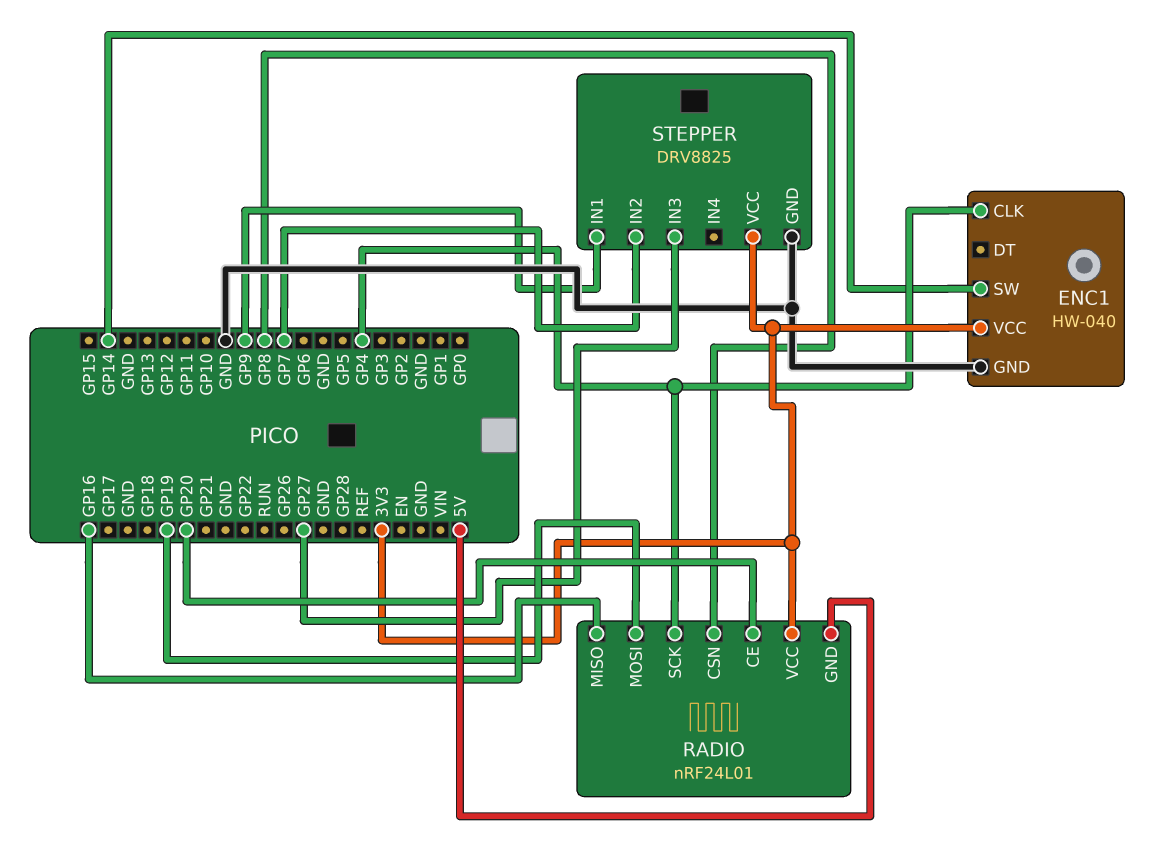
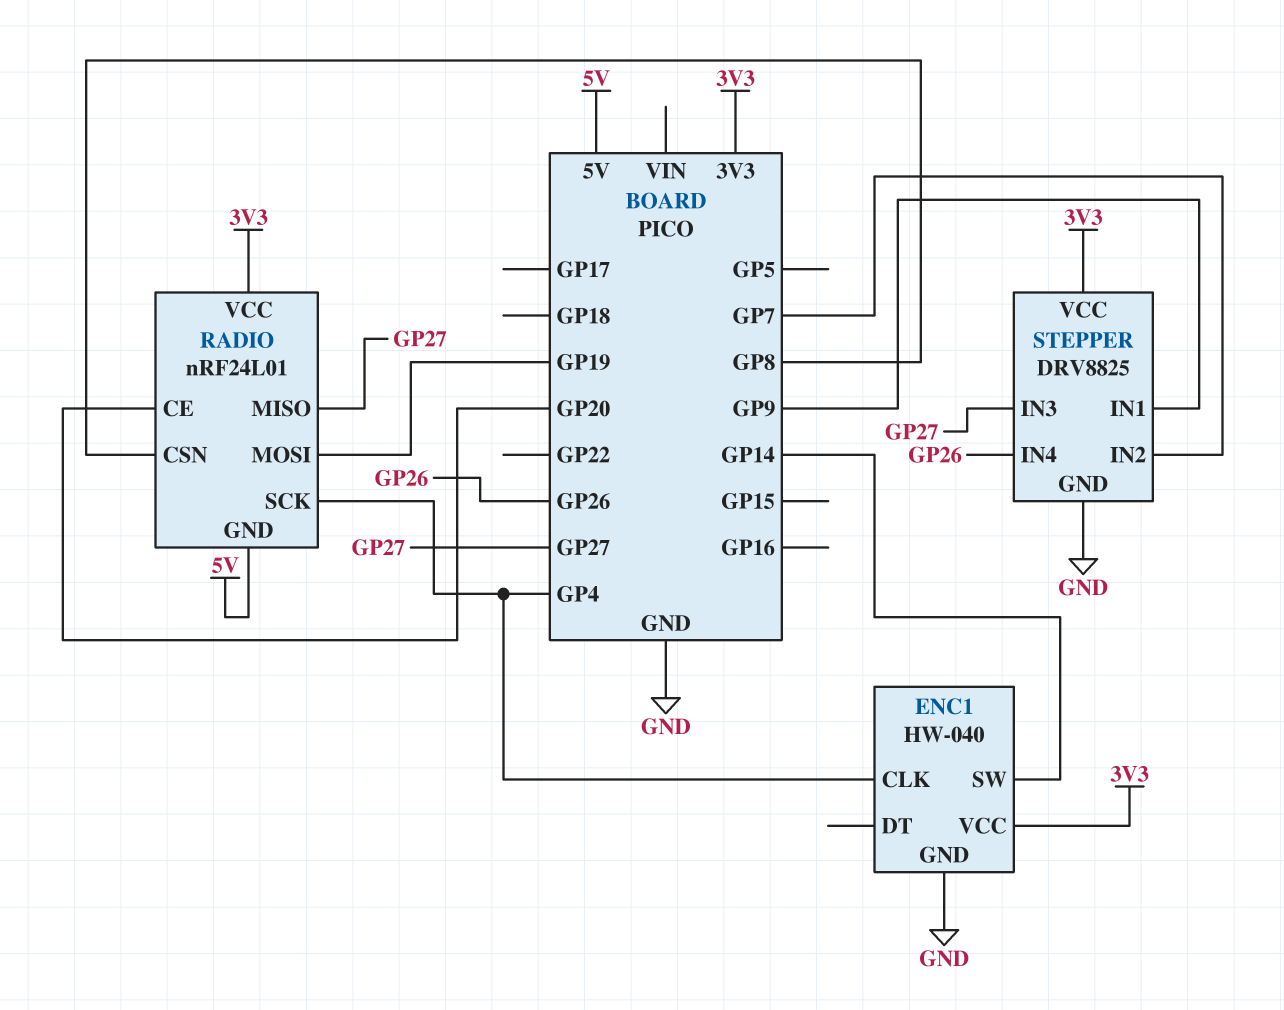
RADIO pin MISO: GP16 -> GP27
STEPPER pin IN4: none -> GP26

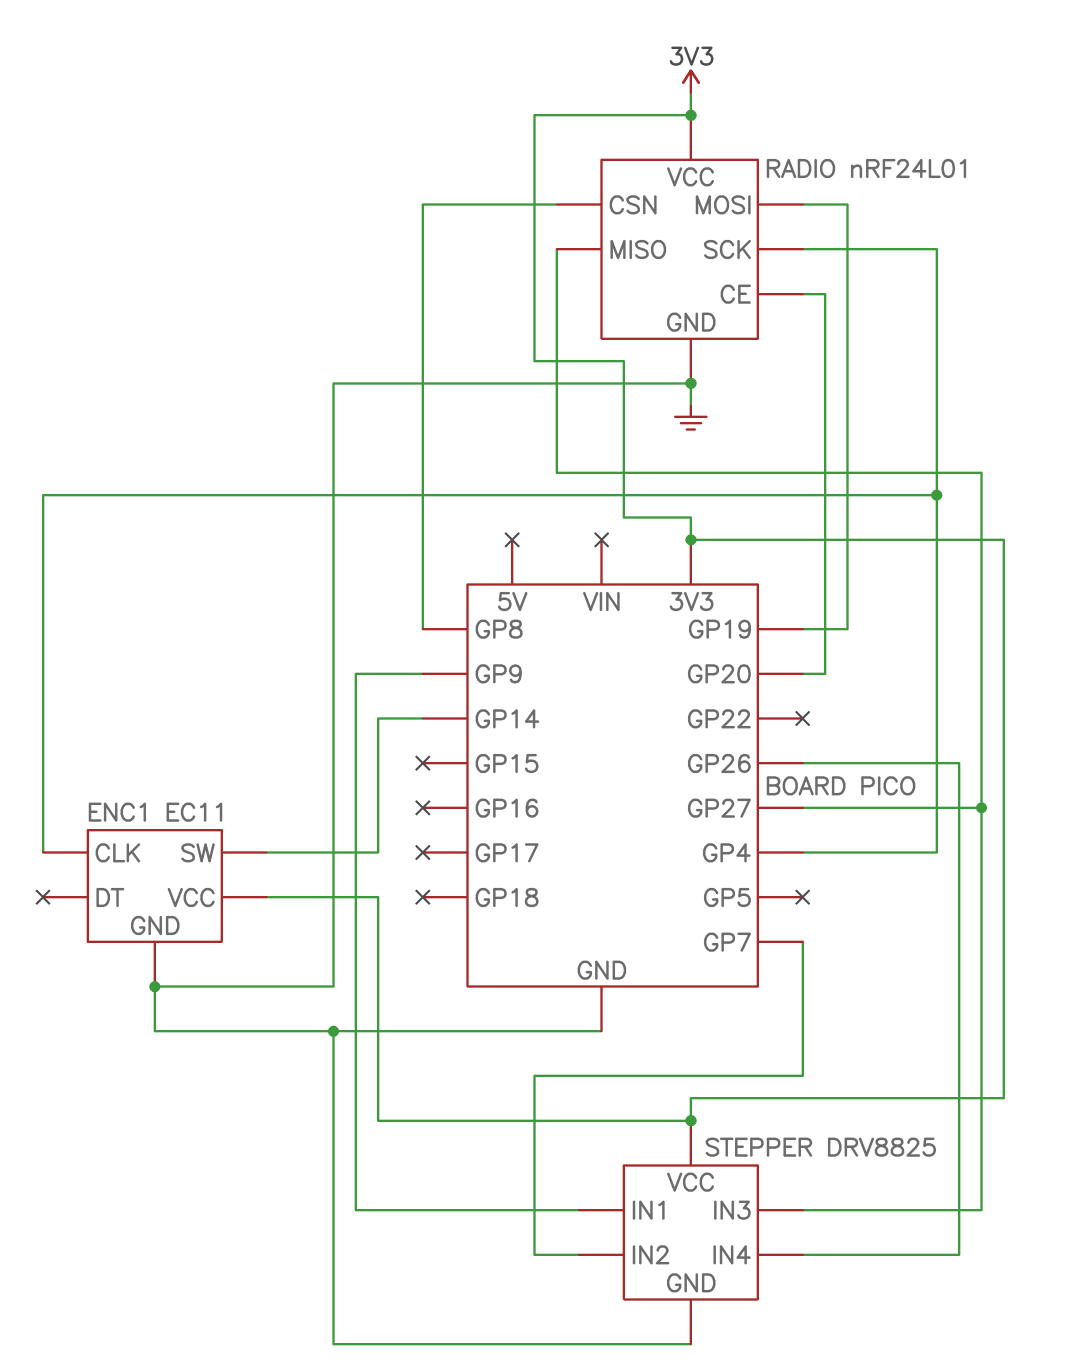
ENC1: HW-040 -> EC11
RADIO pin GND: 5V -> GND

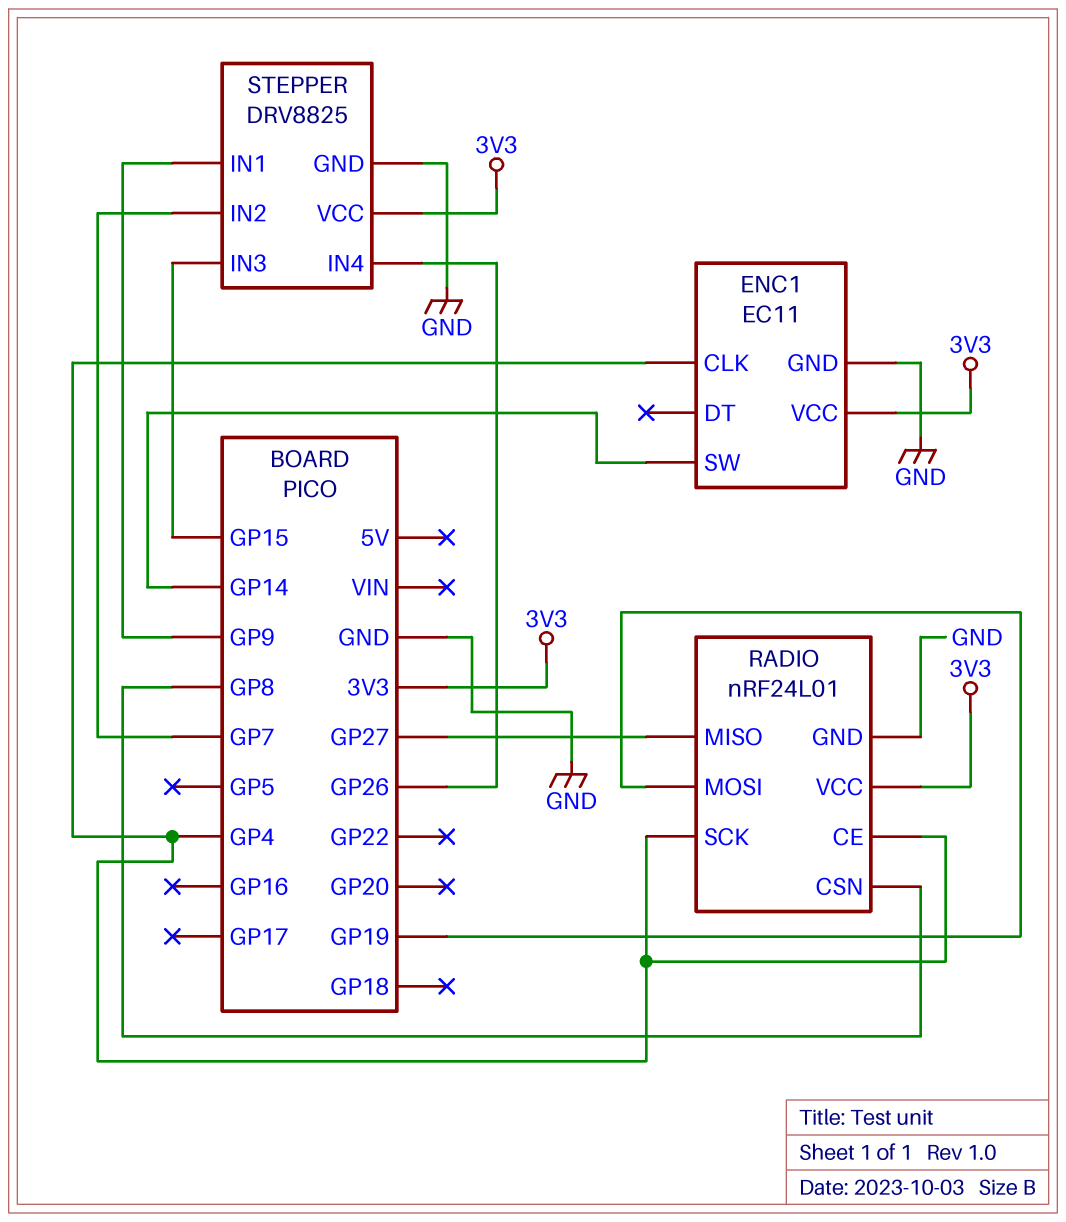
RADIO pin CE: GP20 -> GP4
STEPPER pin IN3: GP27 -> GP15

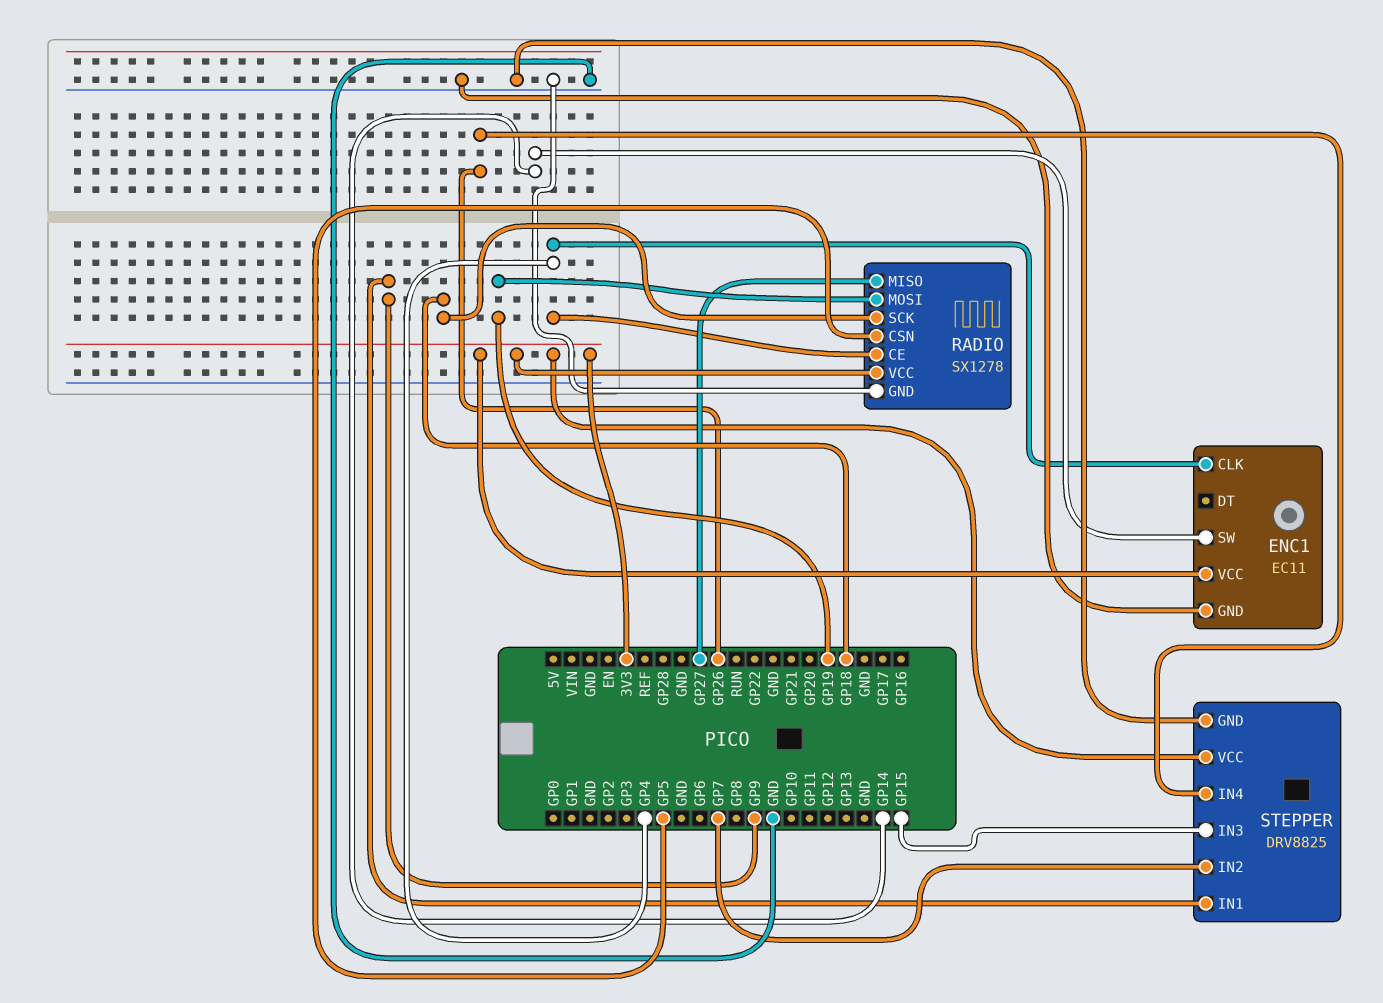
RADIO: nRF24L01 -> SX1278
RADIO pin CSN: GP8 -> GP5
RADIO pin SCK: GP4 -> GP18

